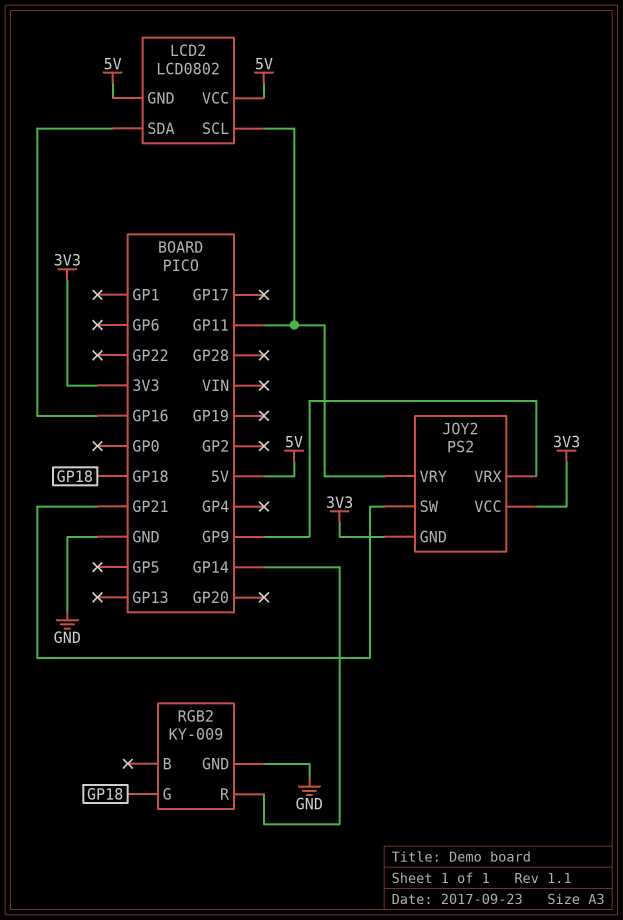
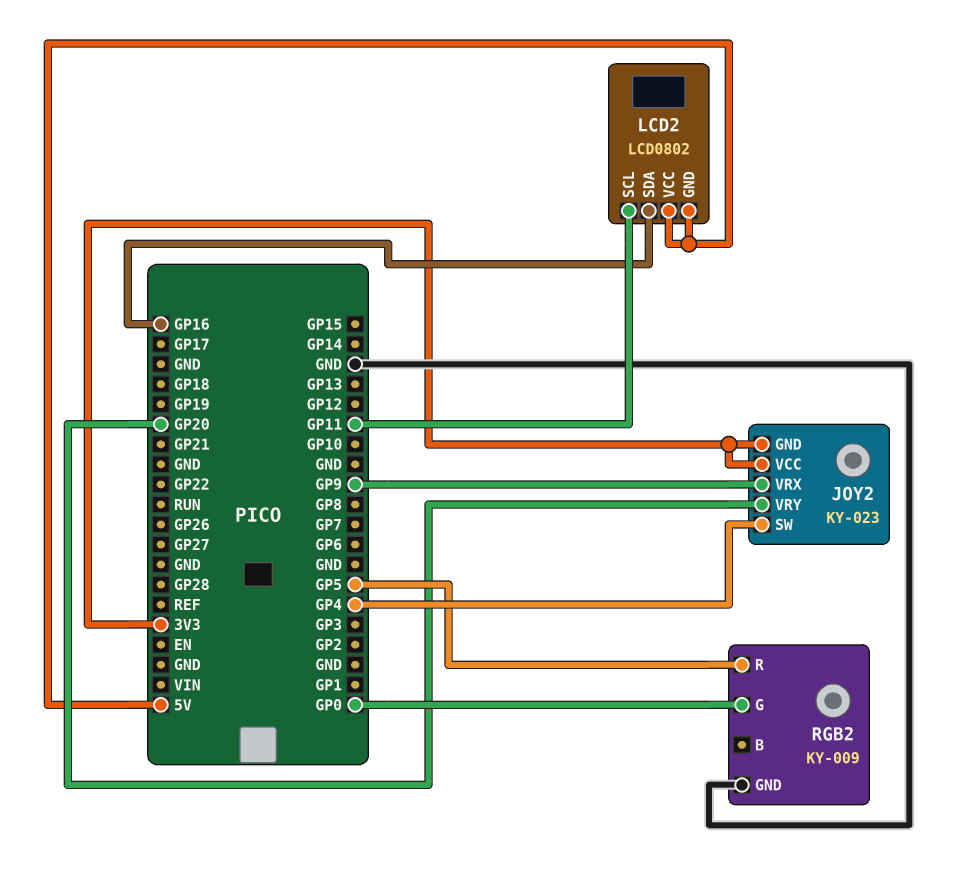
JOY2: PS2 -> KY-023
JOY2 pin SW: GP21 -> GP4
JOY2 pin VRY: GP11 -> GP20
RGB2 pin G: GP18 -> GP0
RGB2 pin R: GP14 -> GP5

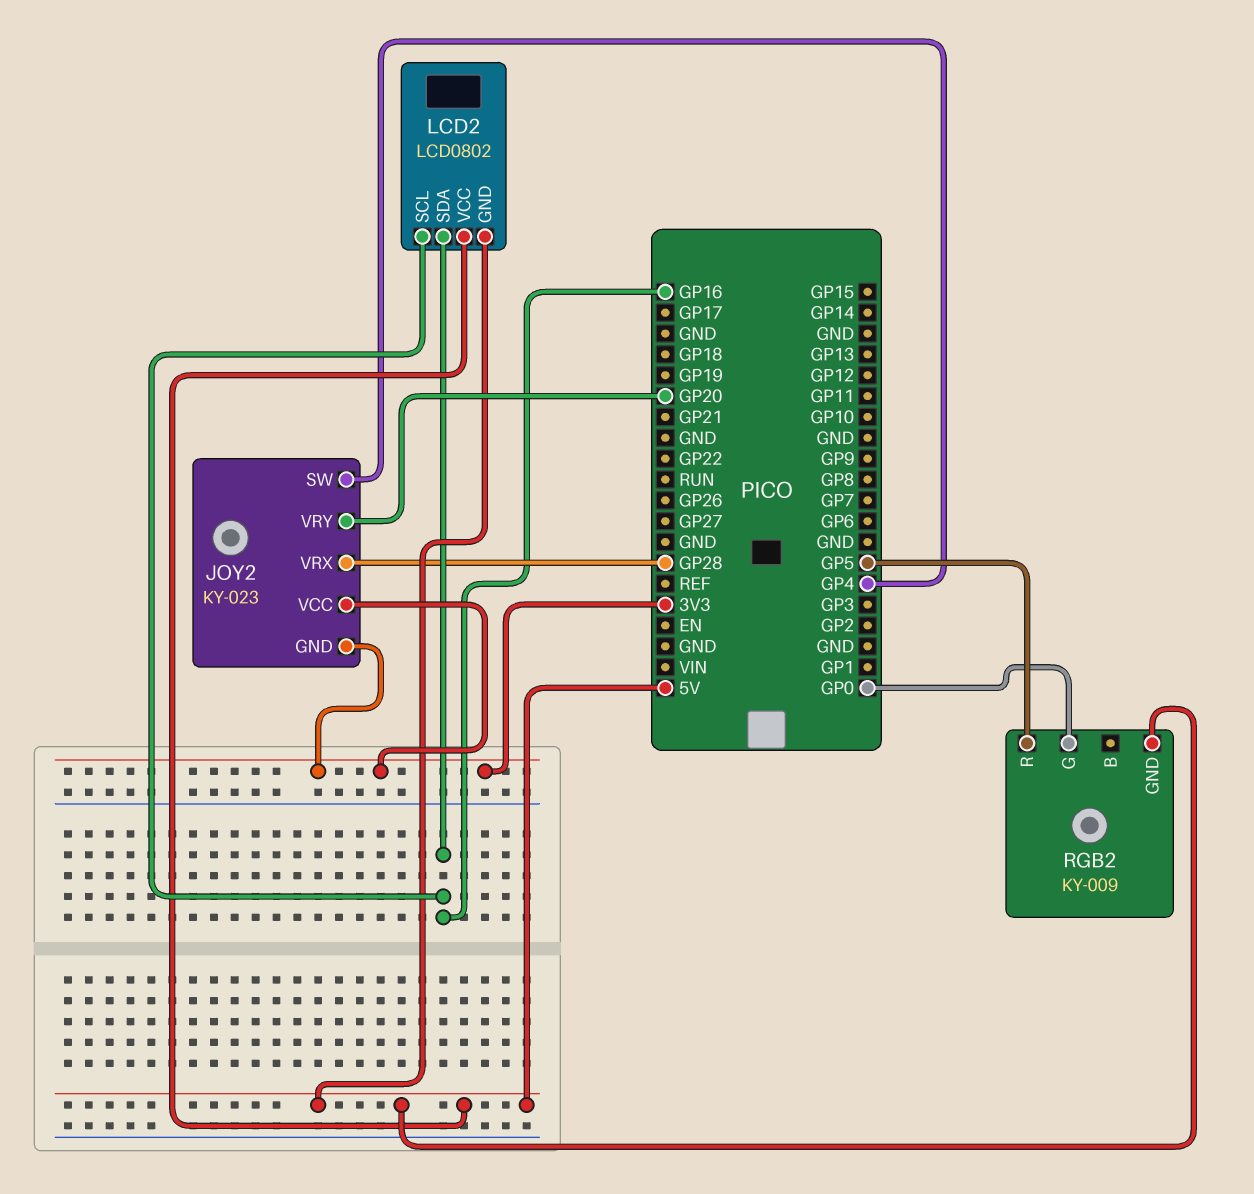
JOY2 pin VRX: GP9 -> GP28
LCD2 pin SCL: GP11 -> GP16
RGB2 pin GND: GND -> 5V

